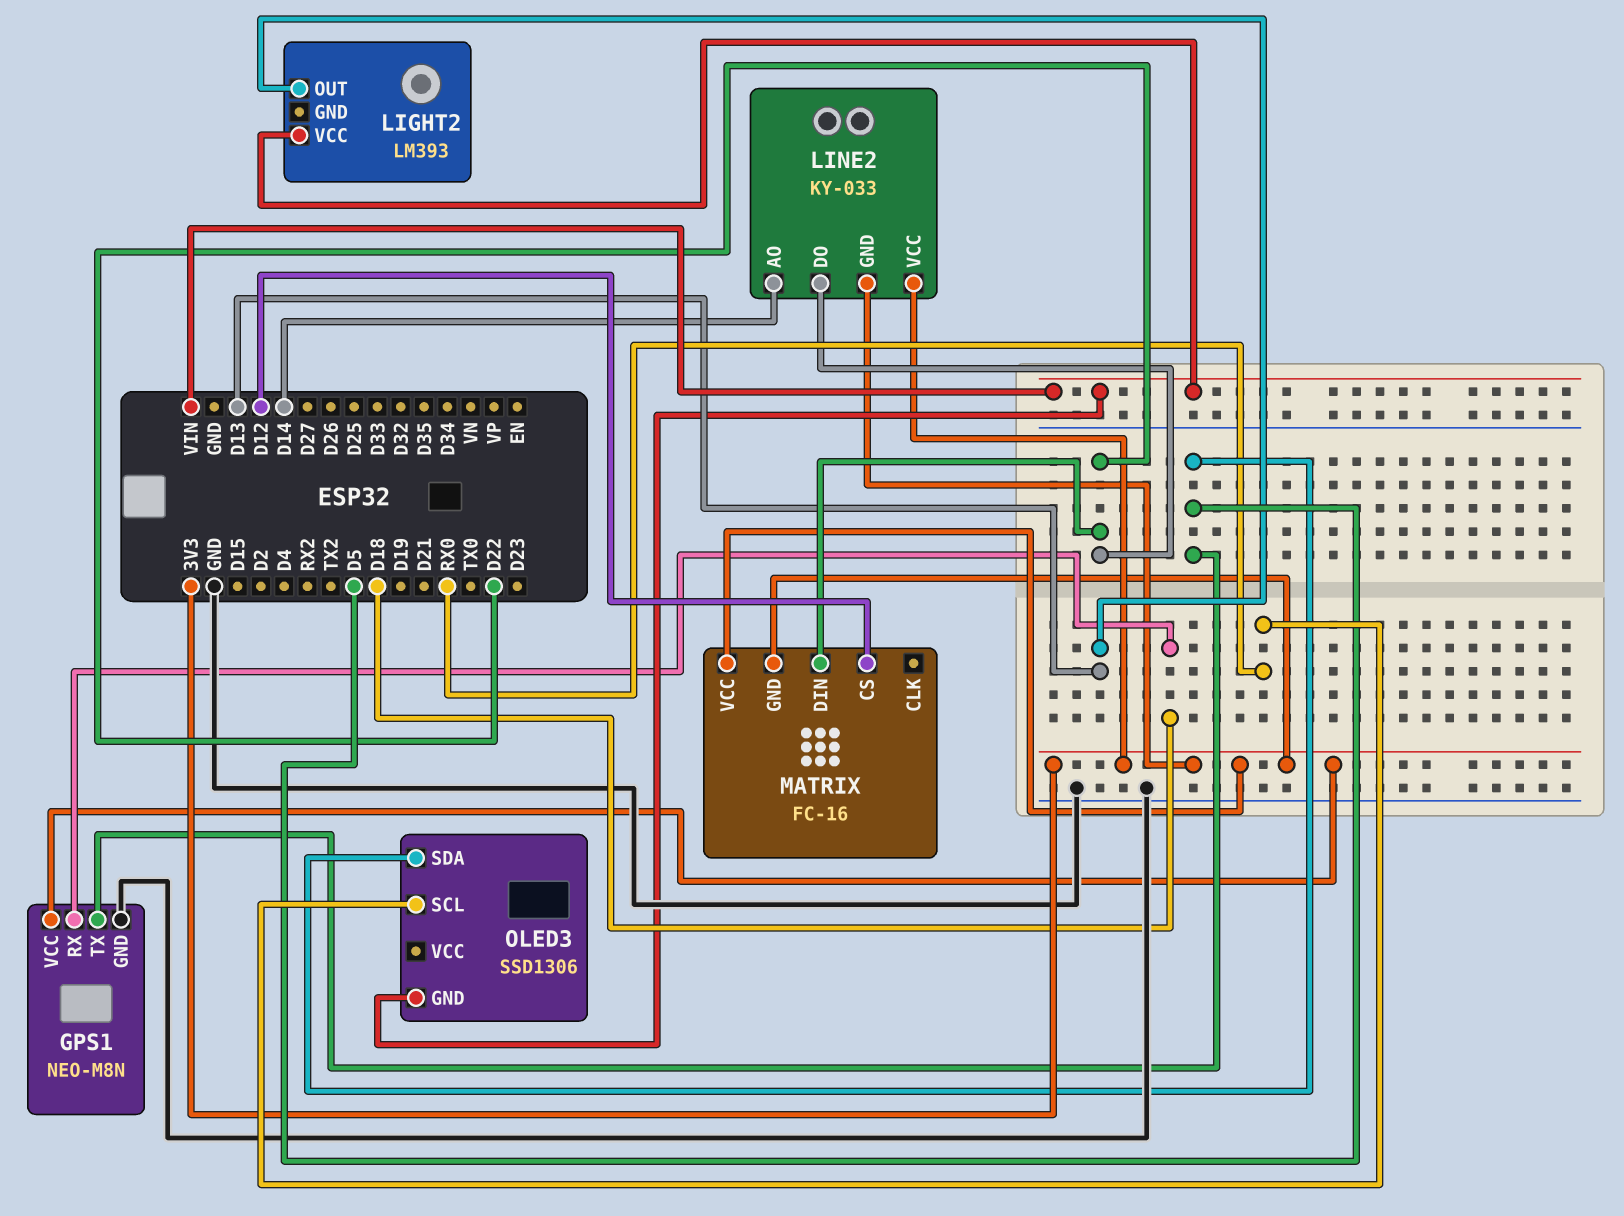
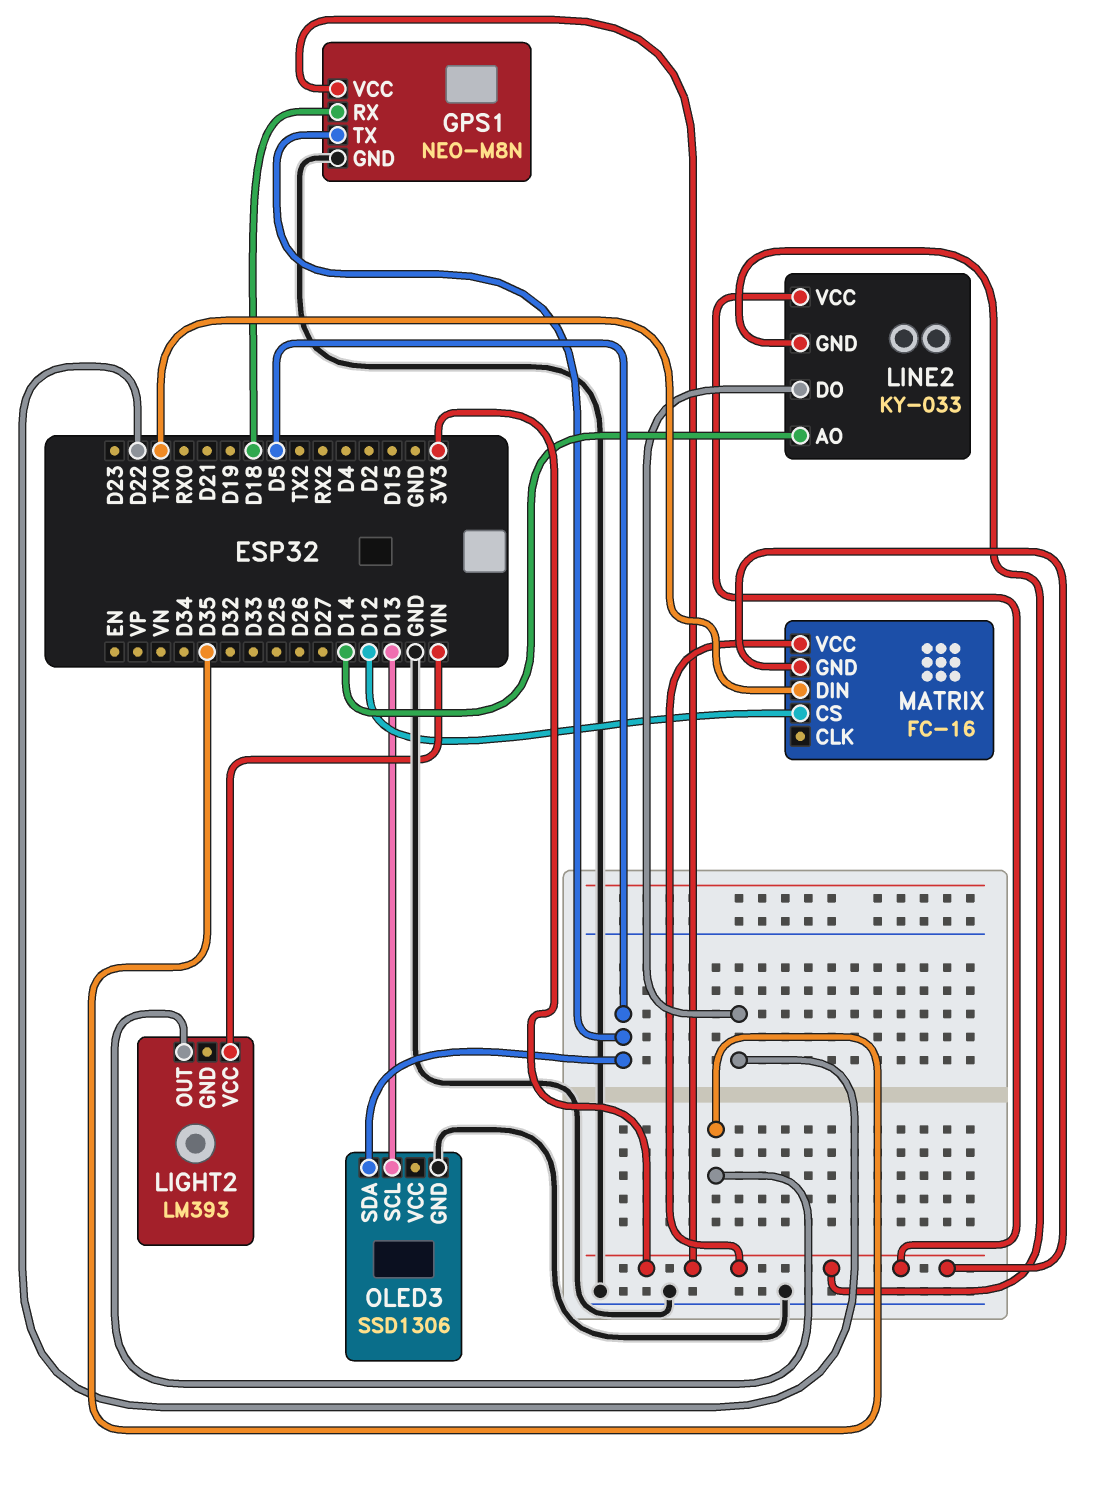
LIGHT2 pin OUT: D13 -> D35
MATRIX pin DIN: D22 -> TX0
OLED3 pin GND: VIN -> GND
OLED3 pin SCL: RX0 -> D13

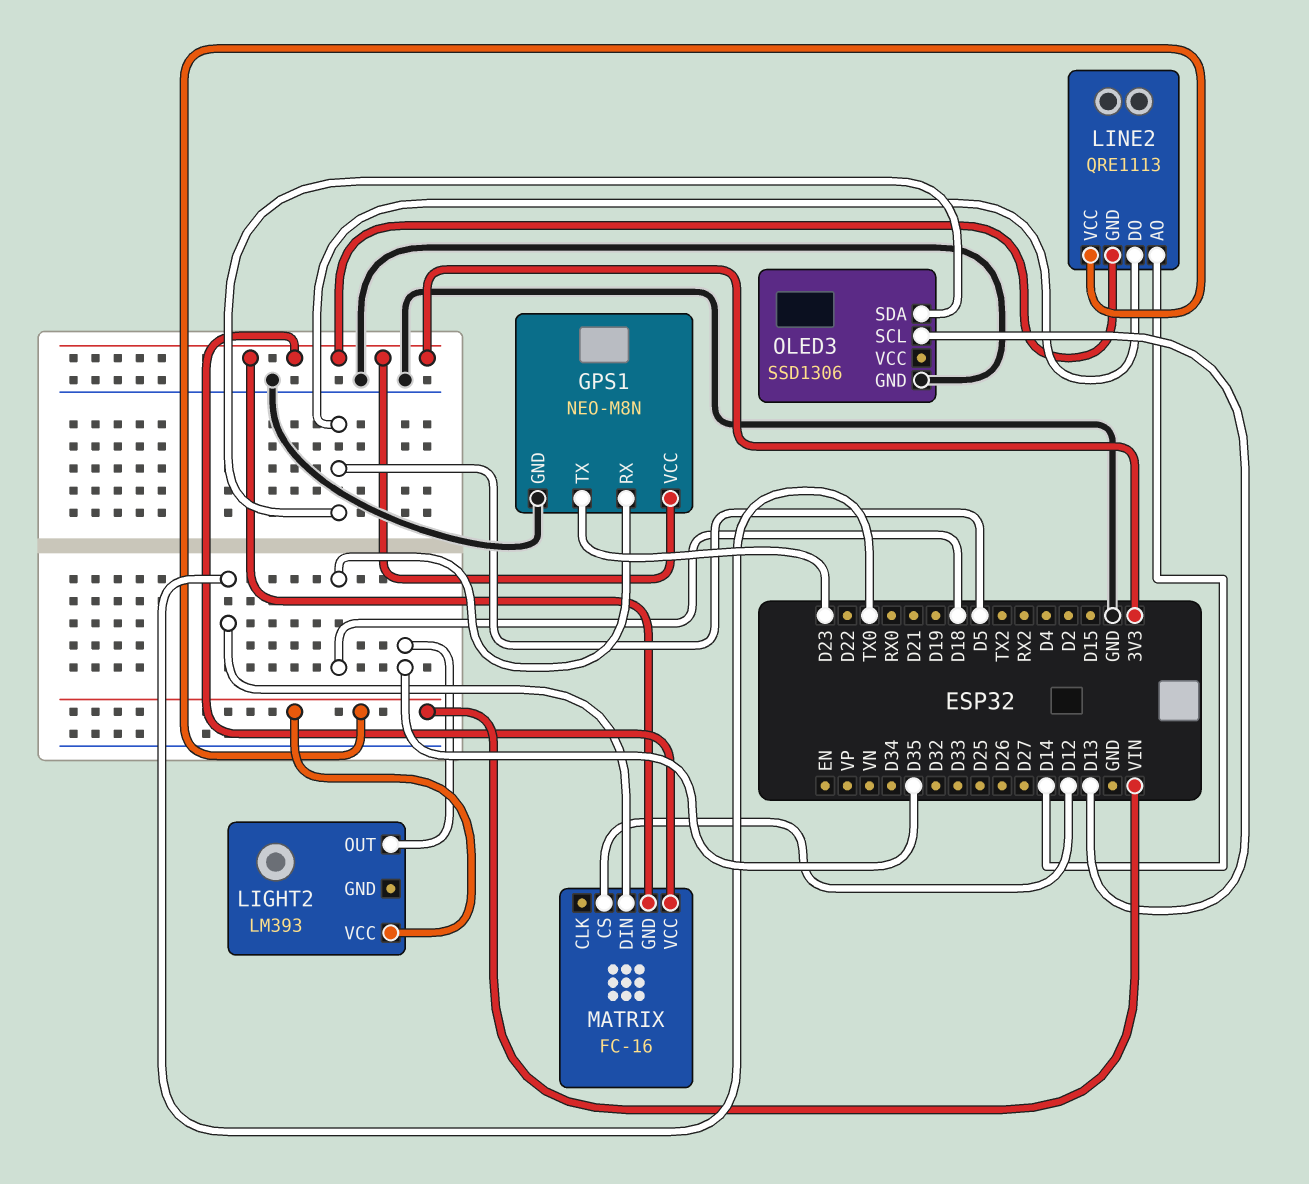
GPS1 pin TX: D5 -> D23
LINE2: KY-033 -> QRE1113
LINE2 pin DO: D22 -> D5
LINE2 pin VCC: 3V3 -> VIN

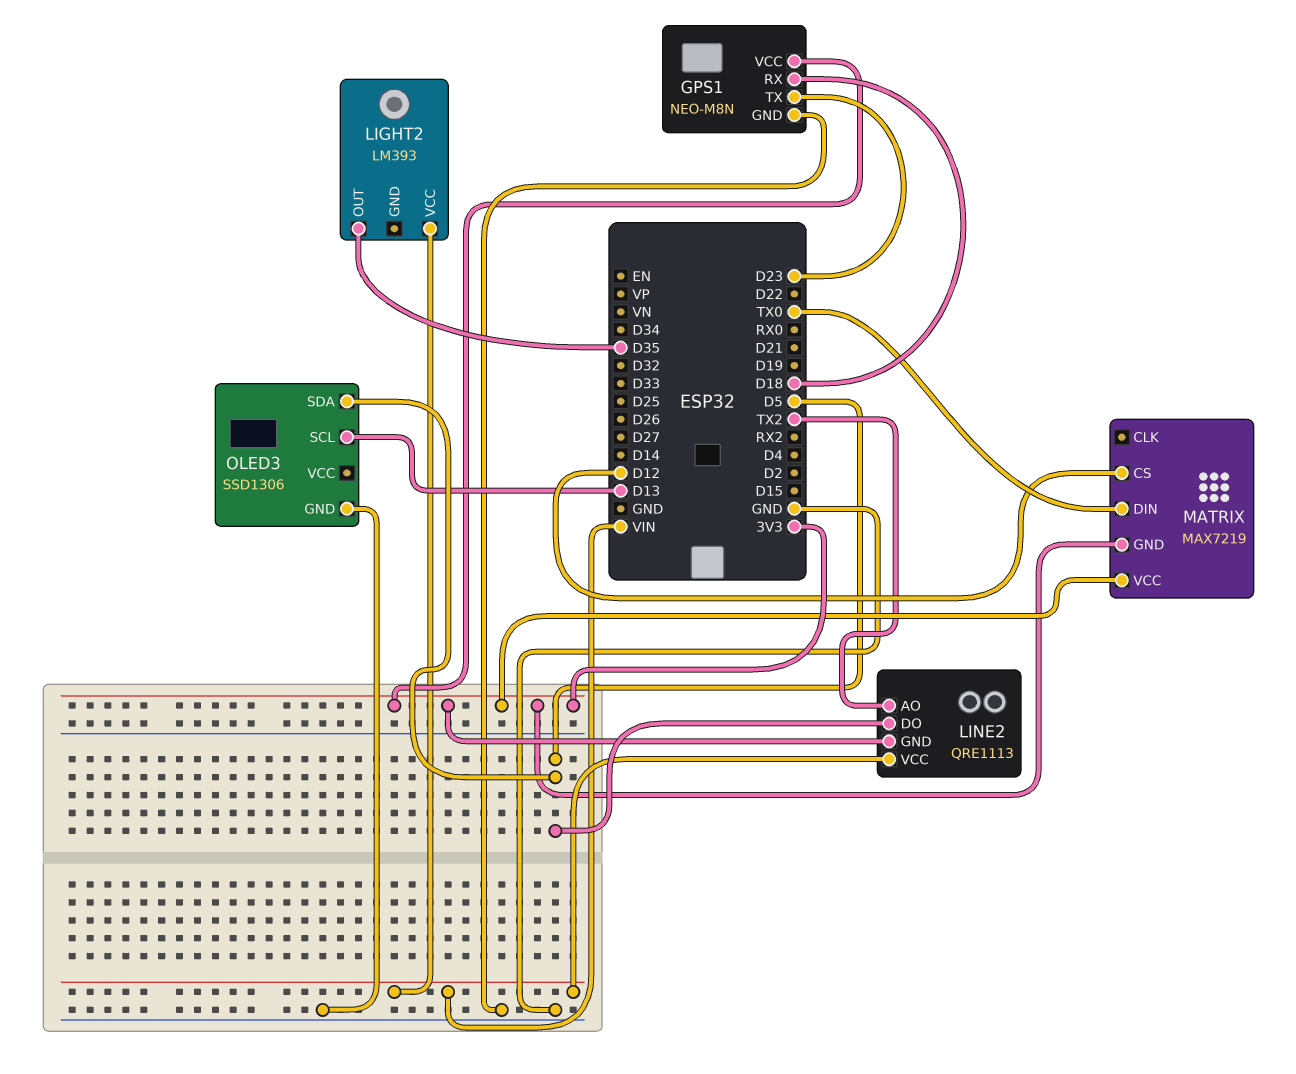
LINE2 pin AO: D14 -> TX2
MATRIX: FC-16 -> MAX7219

